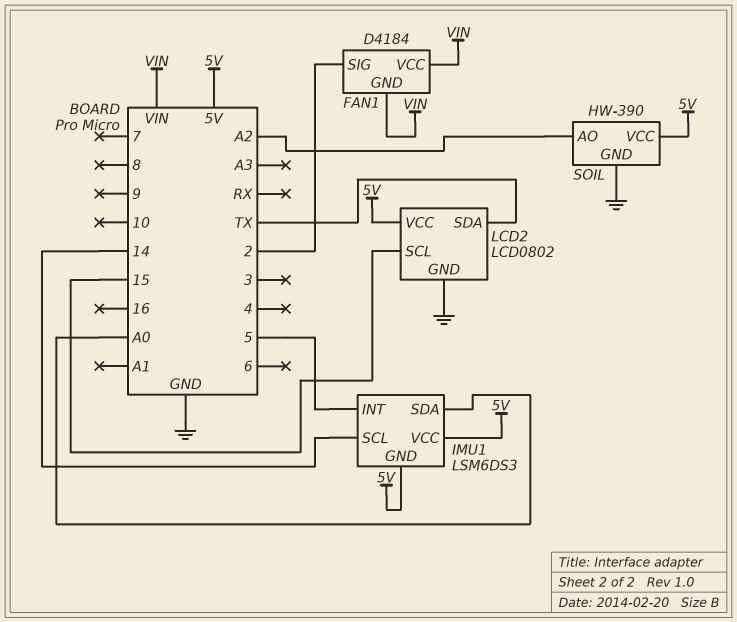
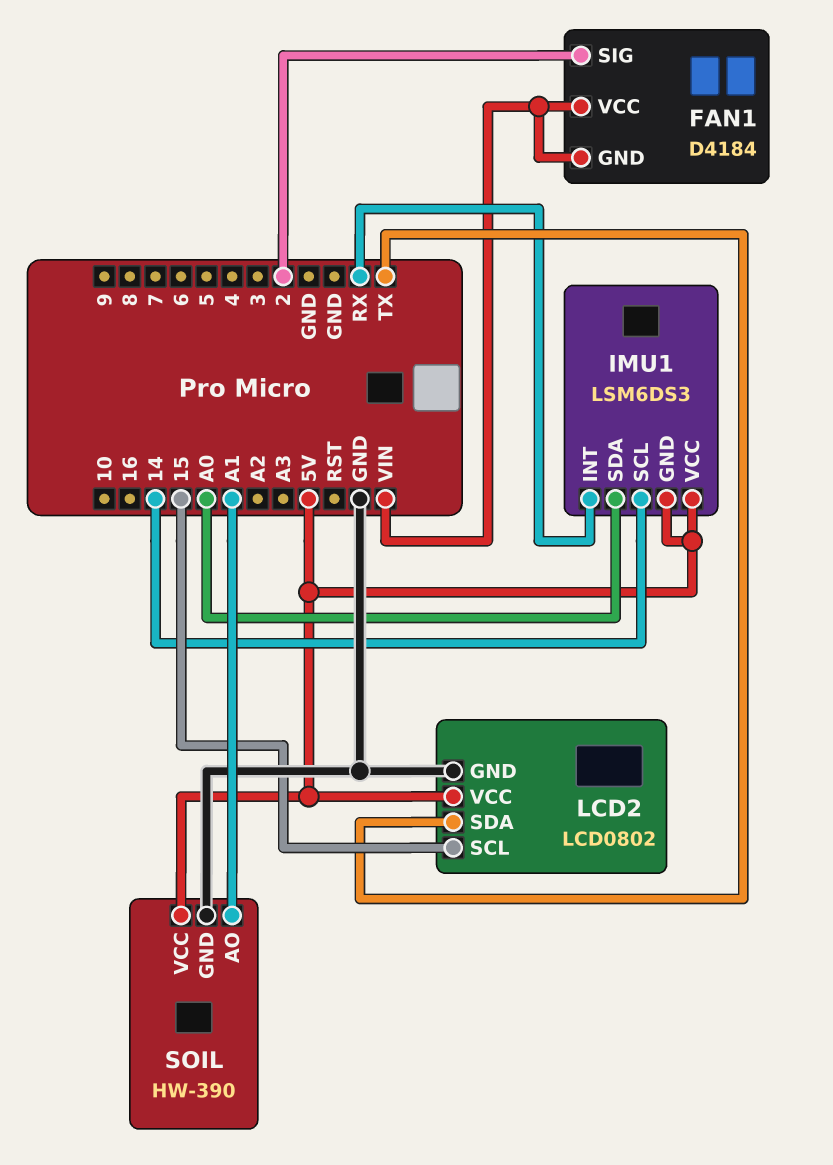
IMU1 pin INT: 5 -> RX
SOIL pin AO: A2 -> A1

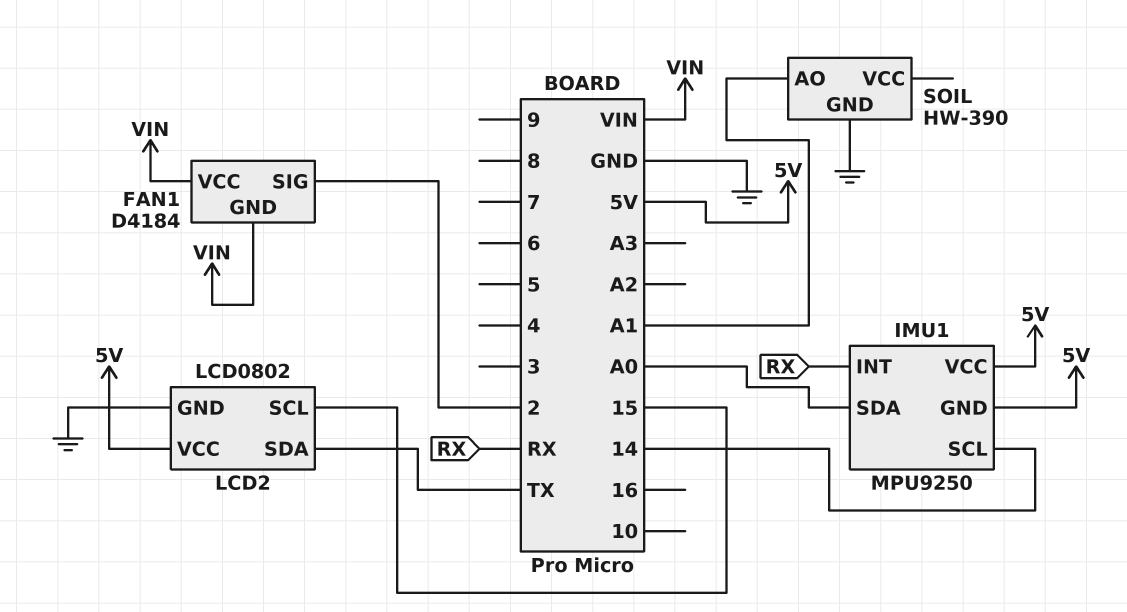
IMU1: LSM6DS3 -> MPU9250
SOIL pin VCC: 5V -> none

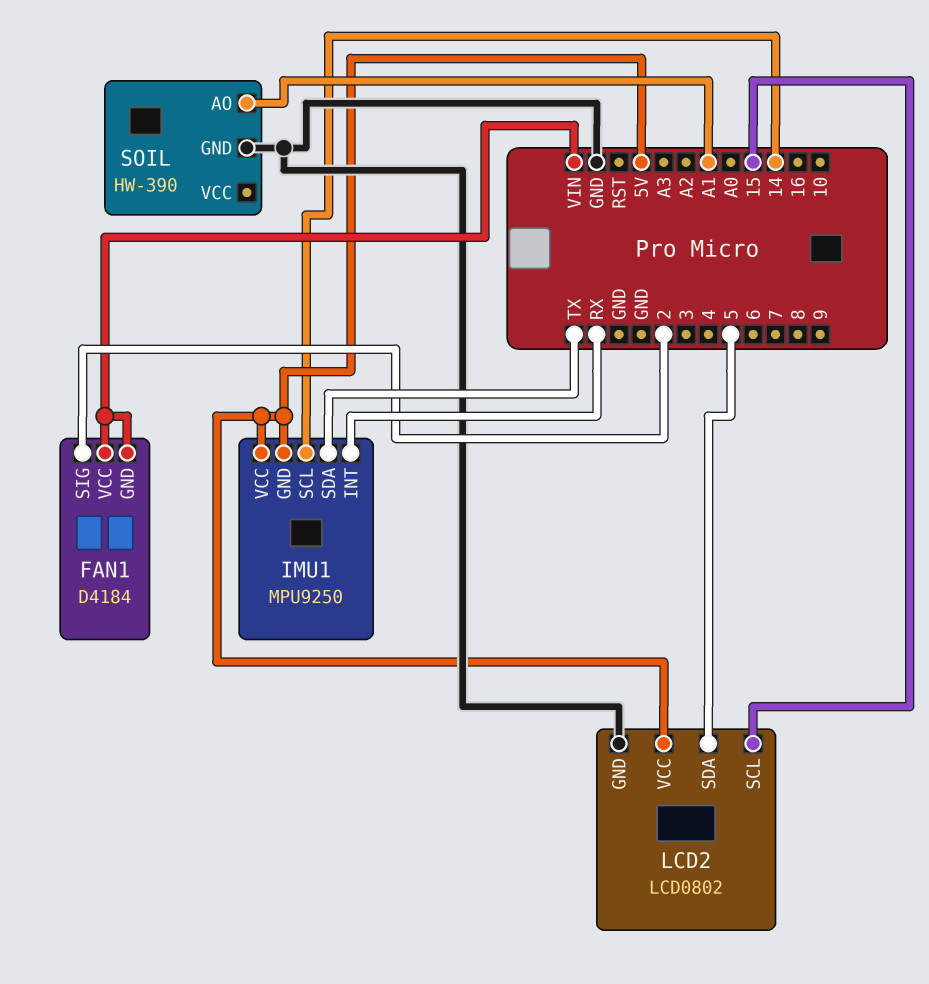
IMU1 pin SDA: A0 -> TX
LCD2 pin SDA: TX -> 5

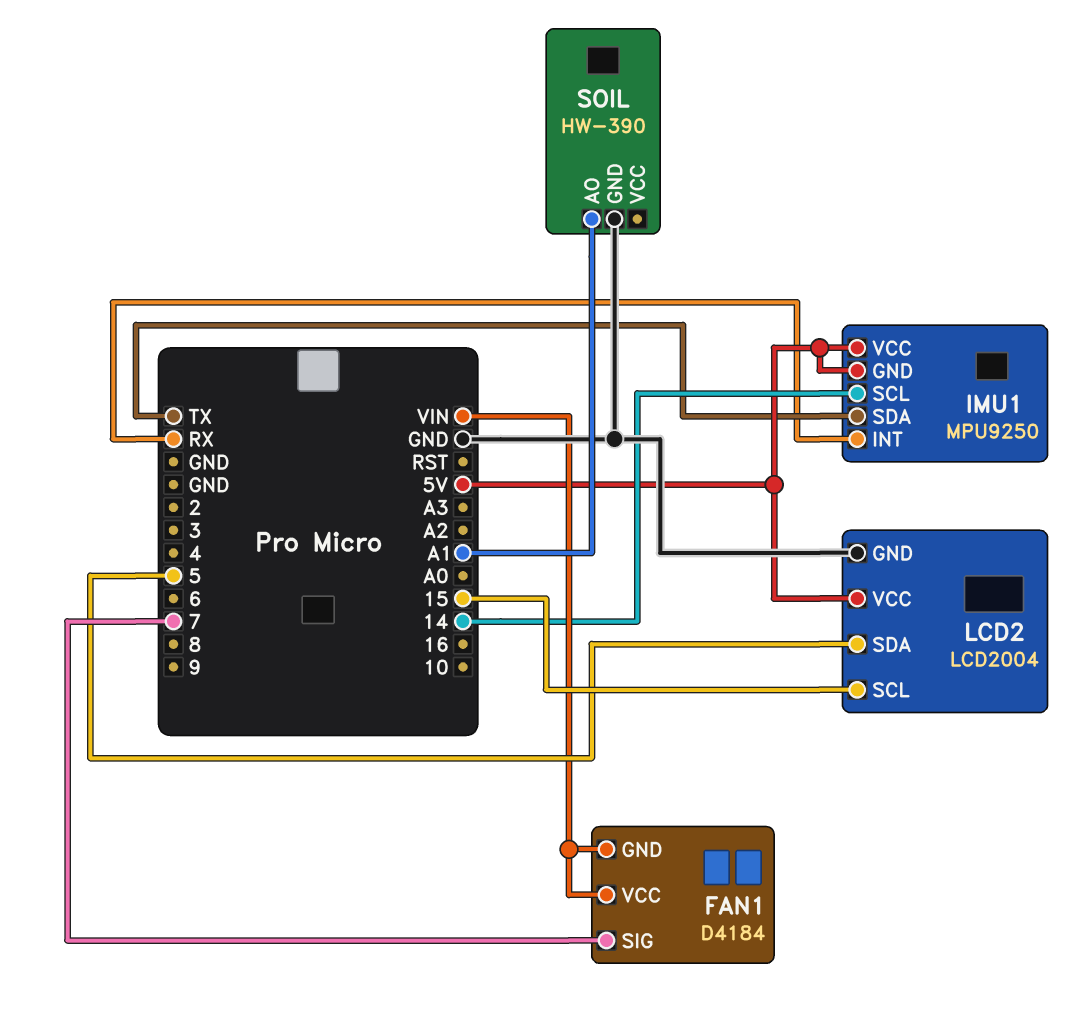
FAN1 pin SIG: 2 -> 7
LCD2: LCD0802 -> LCD2004

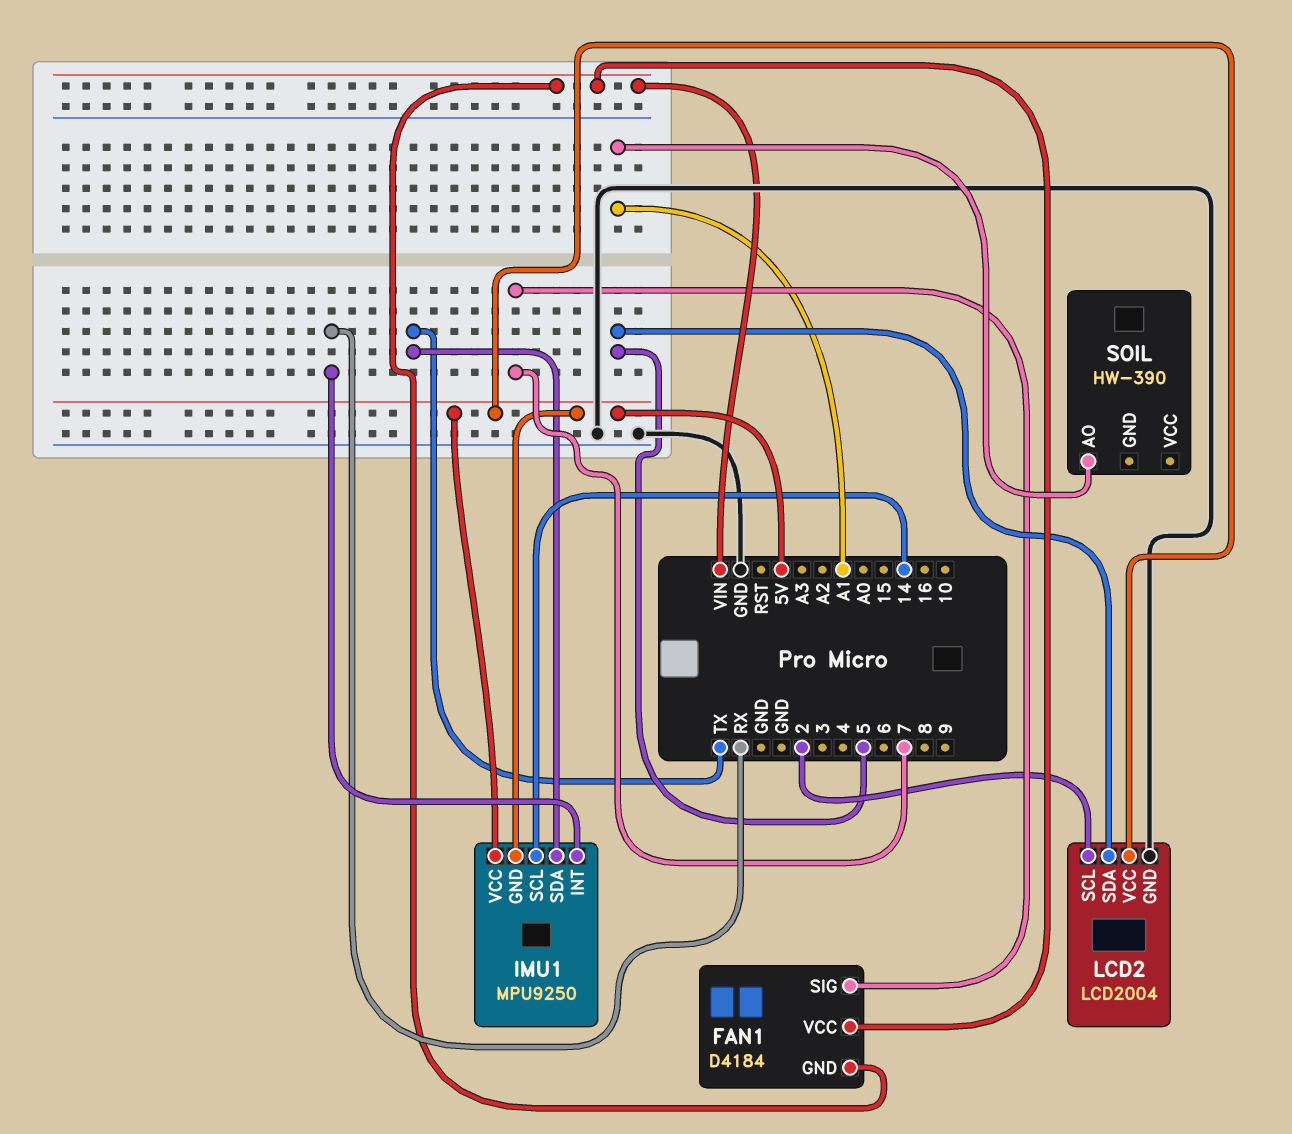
LCD2 pin SCL: 15 -> 2
SOIL pin GND: GND -> none

